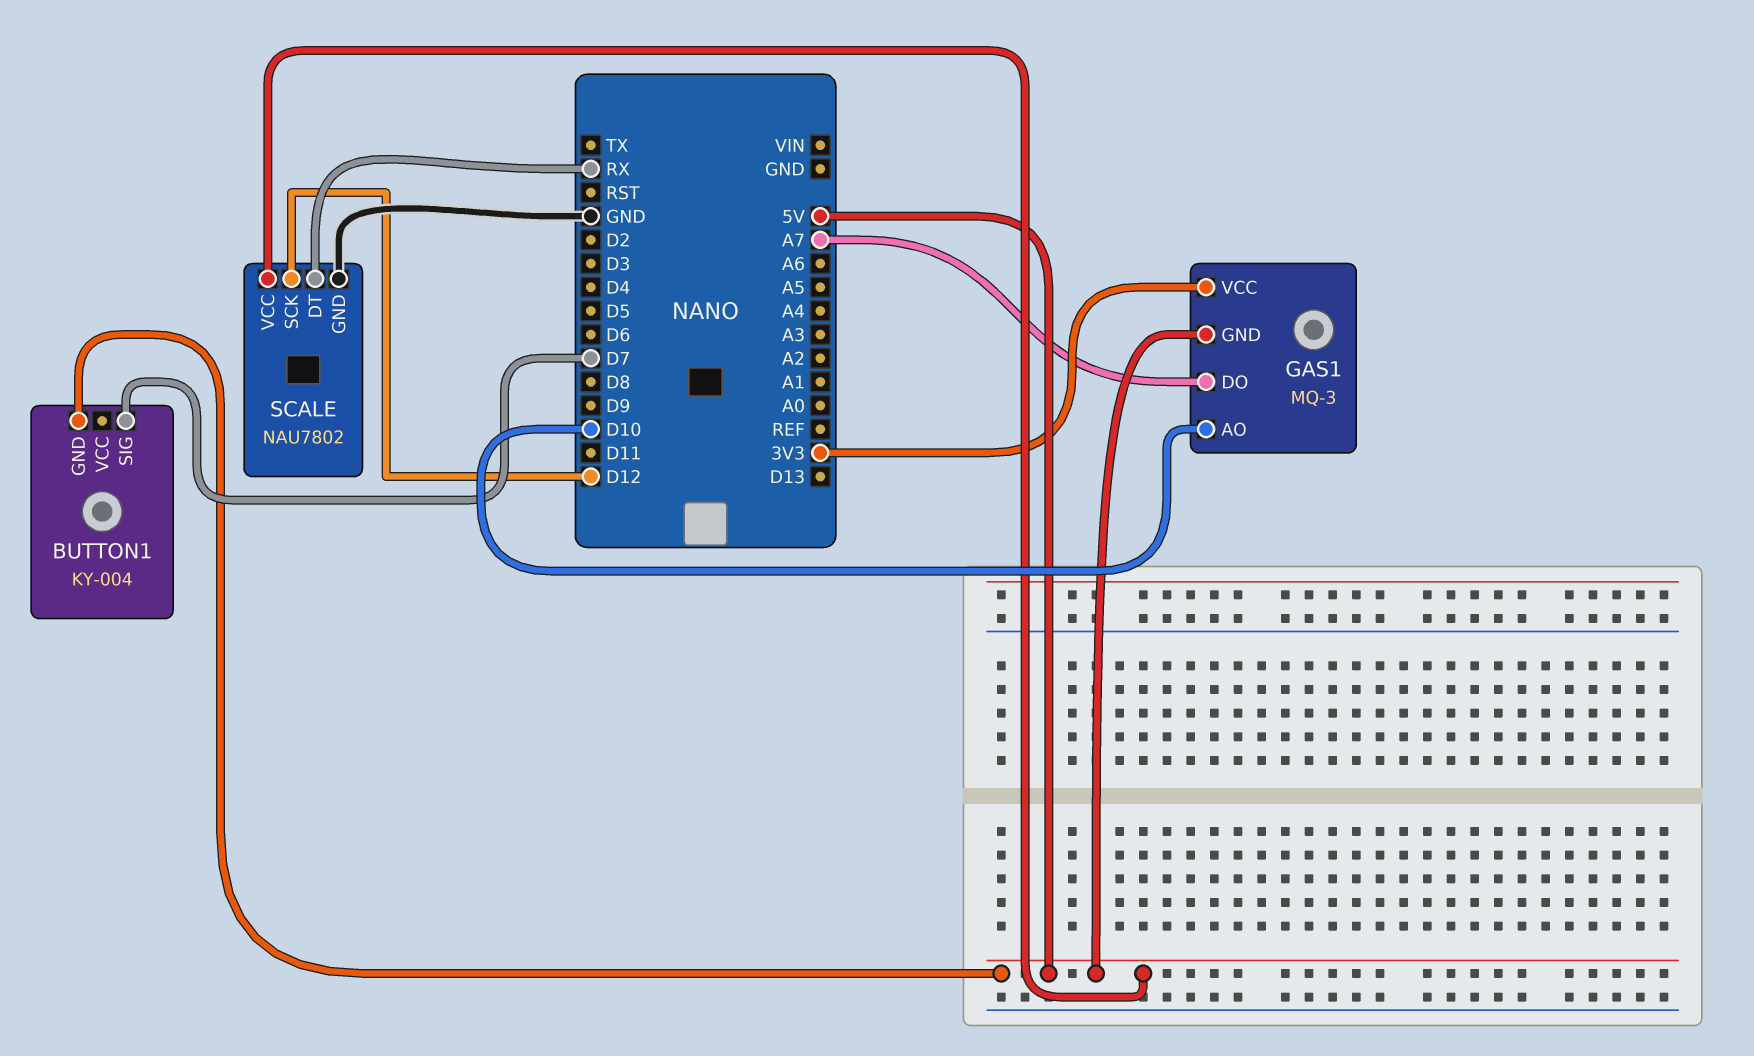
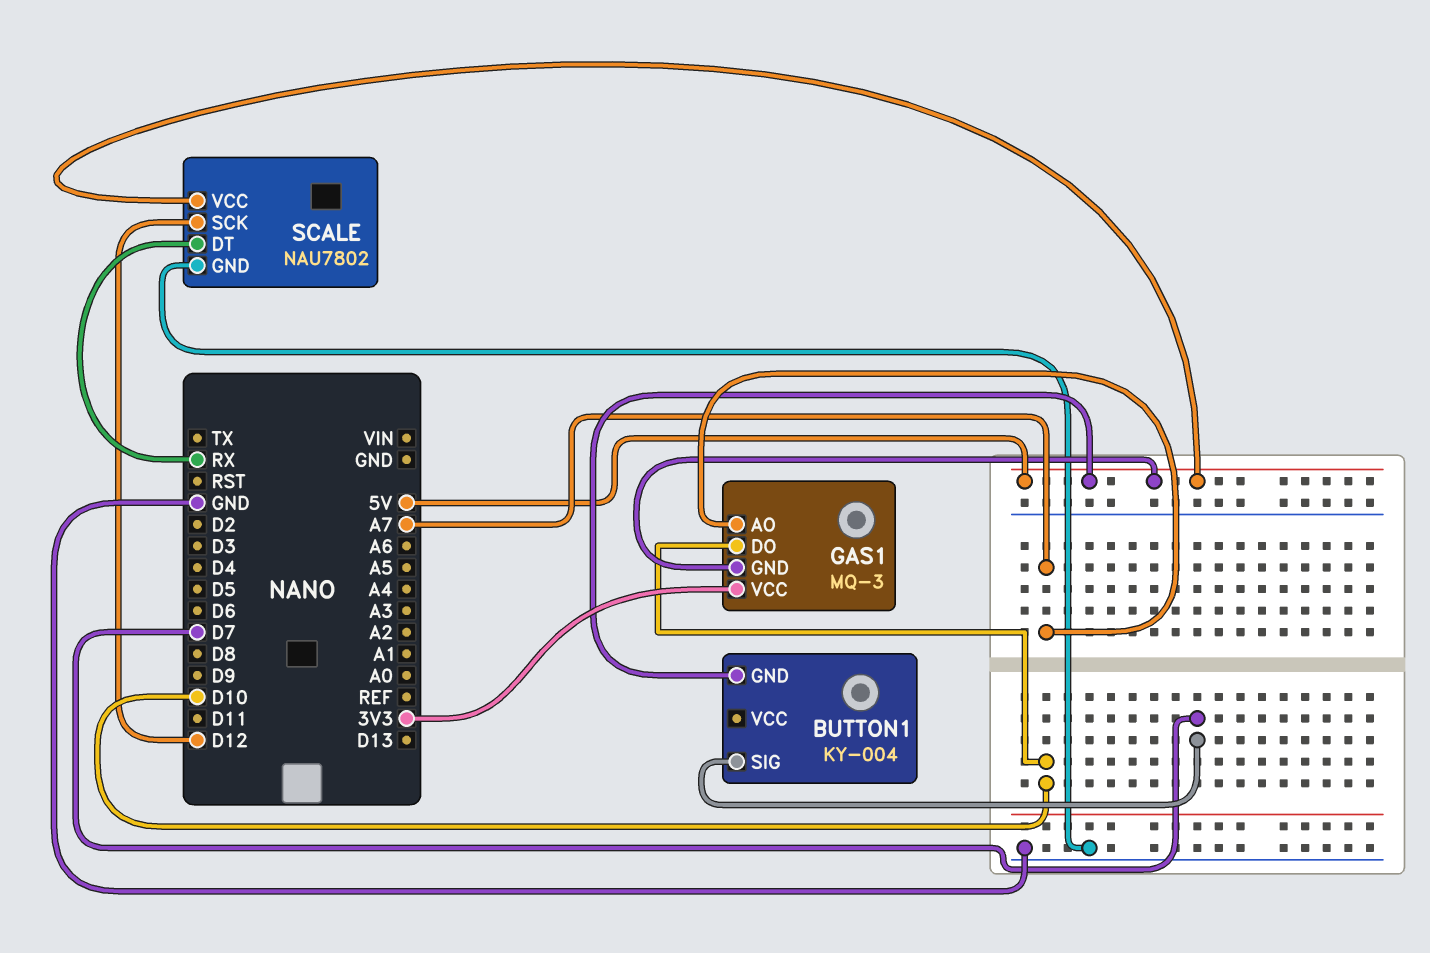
GAS1 pin AO: D10 -> A7
GAS1 pin DO: A7 -> D10

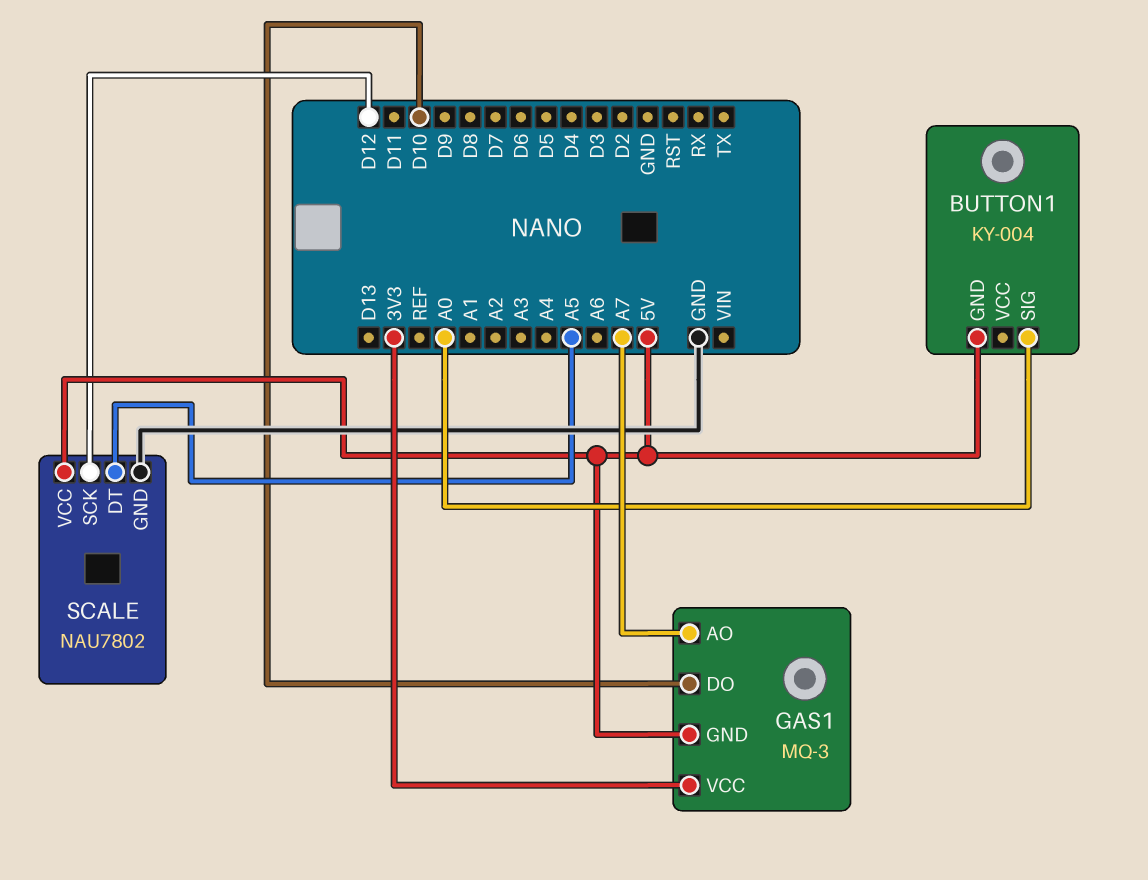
BUTTON1 pin SIG: D7 -> A0
SCALE pin DT: RX -> A5

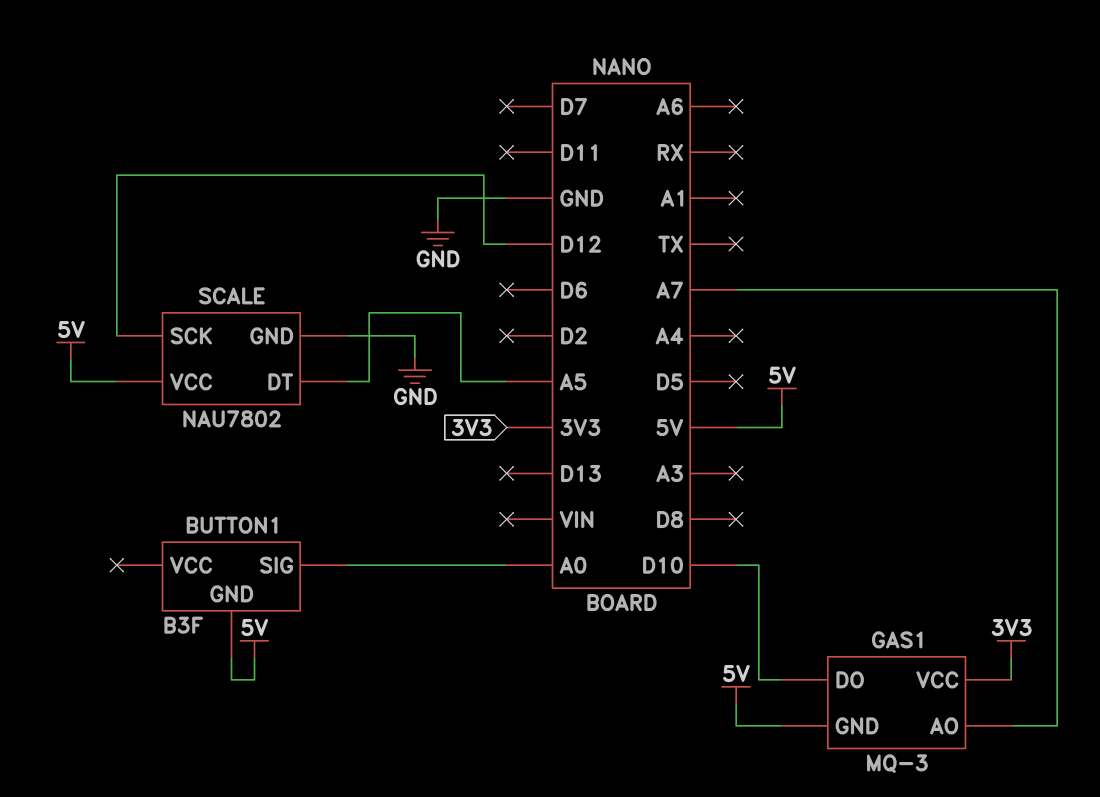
BUTTON1: KY-004 -> B3F

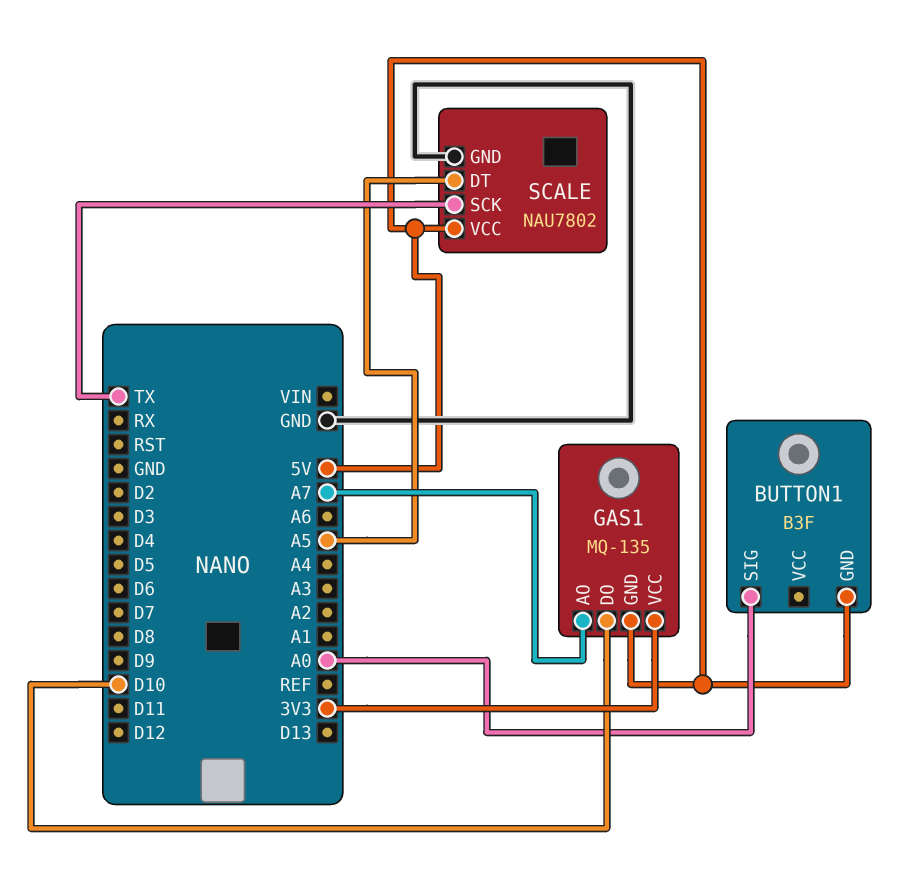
GAS1: MQ-3 -> MQ-135
SCALE pin SCK: D12 -> TX

